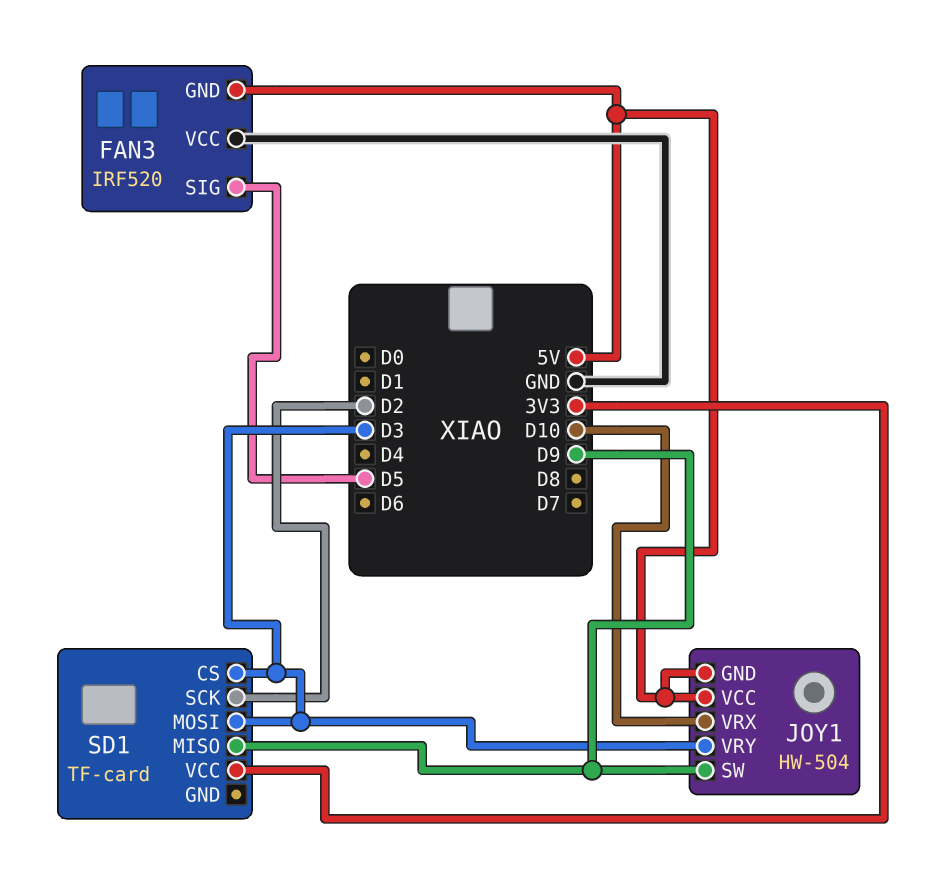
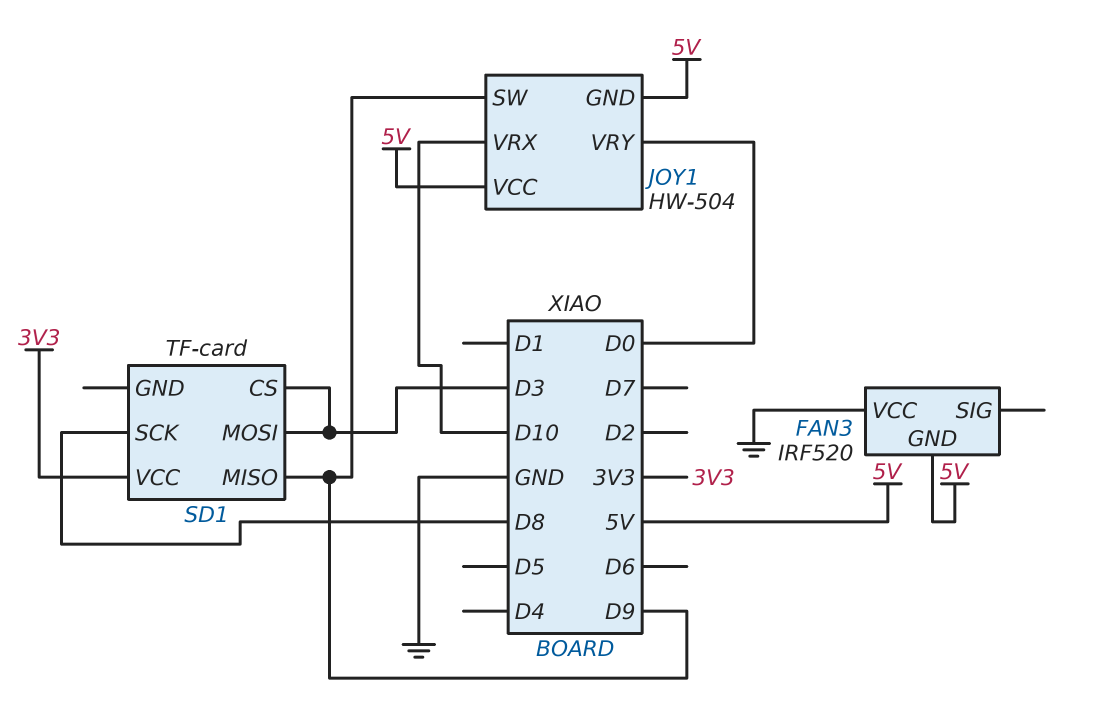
FAN3 pin SIG: D5 -> none
JOY1 pin VRY: D3 -> D0
SD1 pin SCK: D2 -> D8

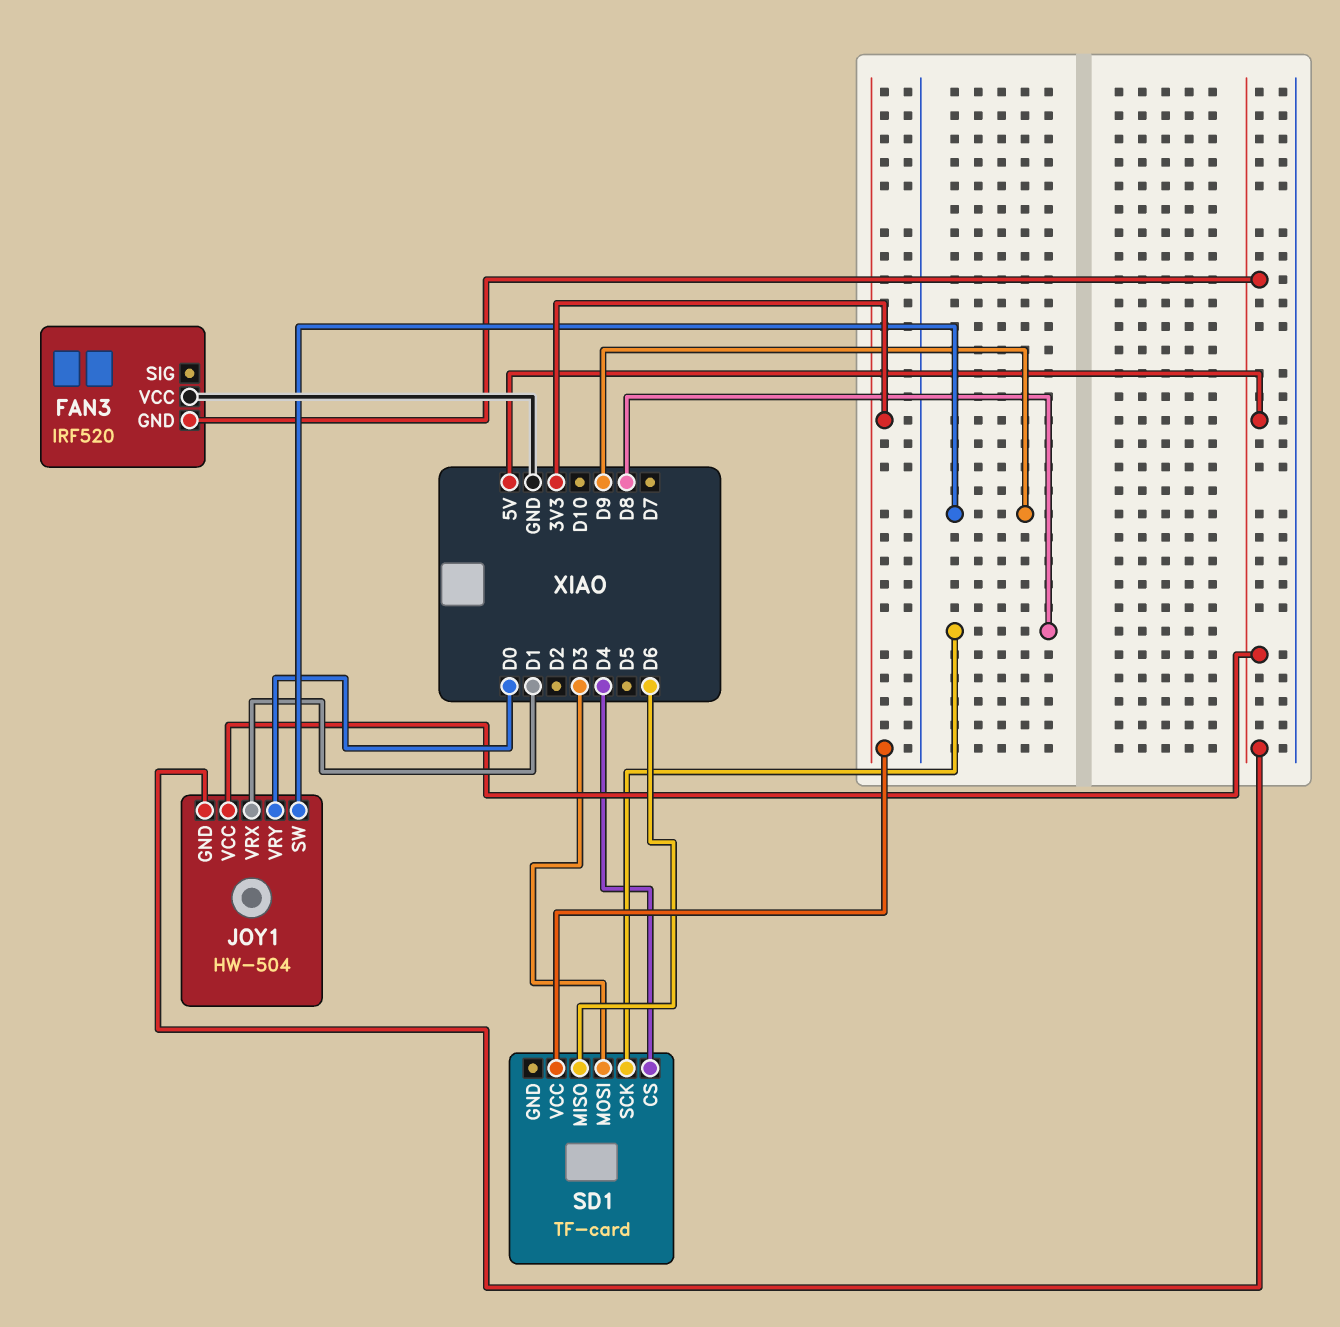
JOY1 pin VRX: D10 -> D1
SD1 pin CS: D3 -> D4
SD1 pin MISO: D9 -> D6

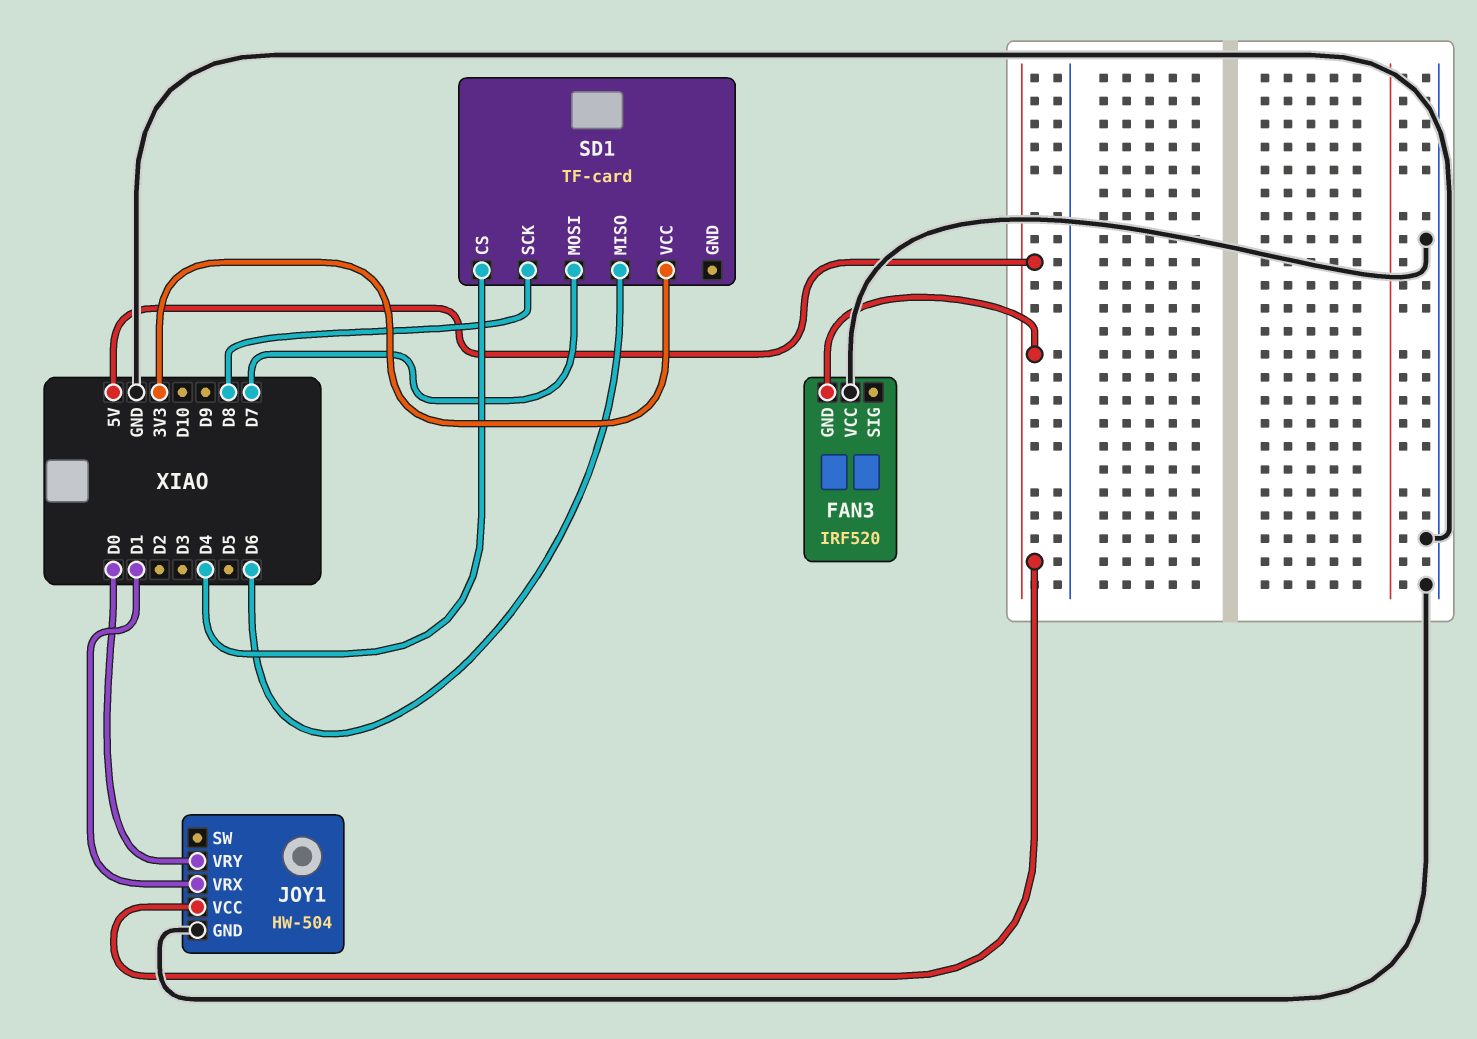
JOY1 pin GND: 5V -> GND
JOY1 pin SW: D9 -> none
SD1 pin MOSI: D3 -> D7

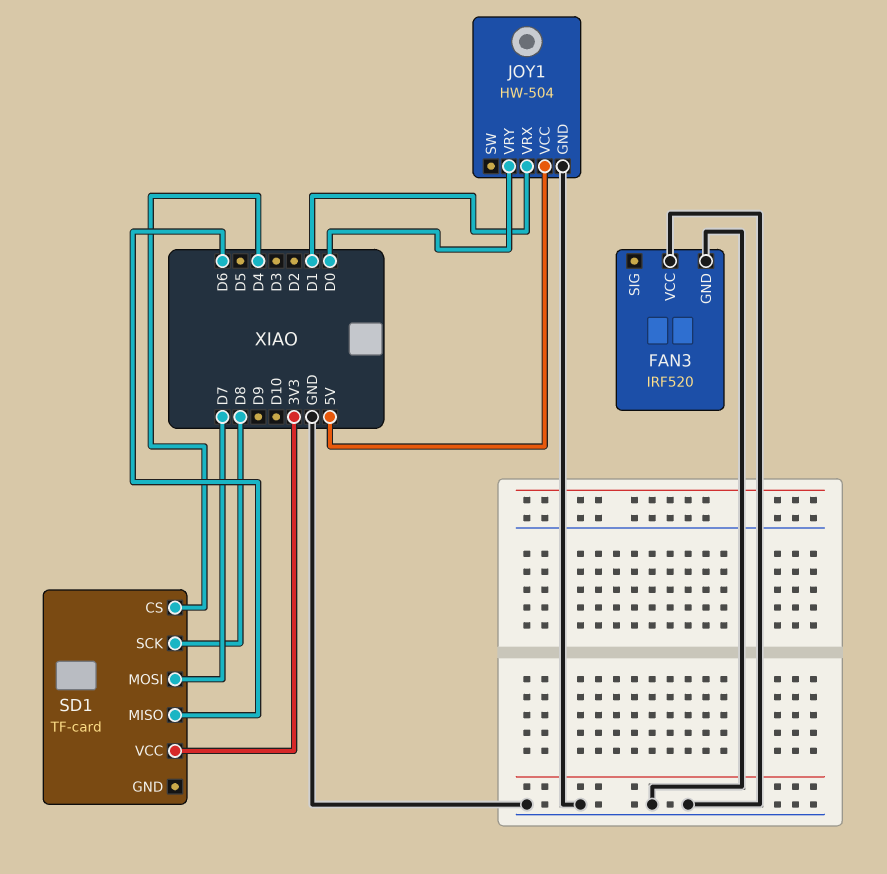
FAN3 pin GND: 5V -> GND

